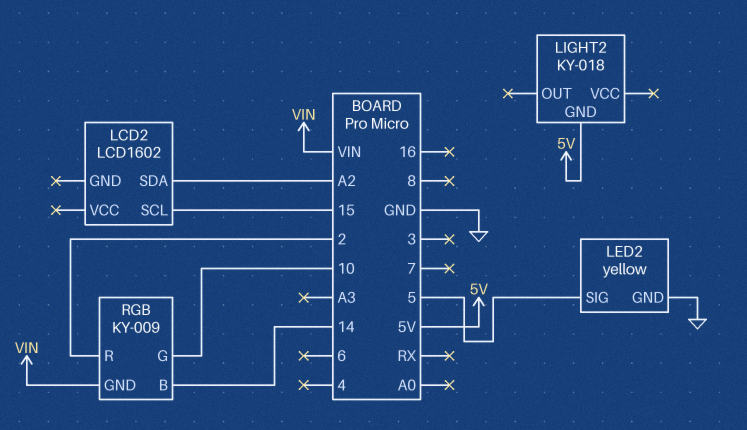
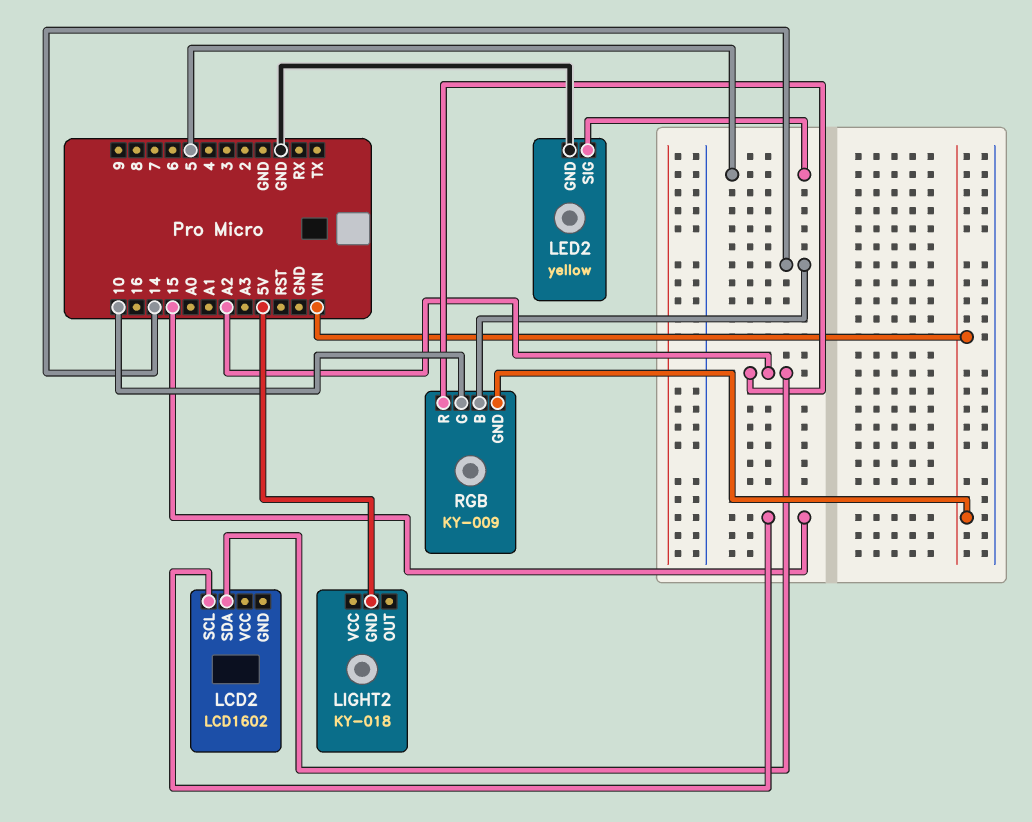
RGB pin R: 2 -> A2

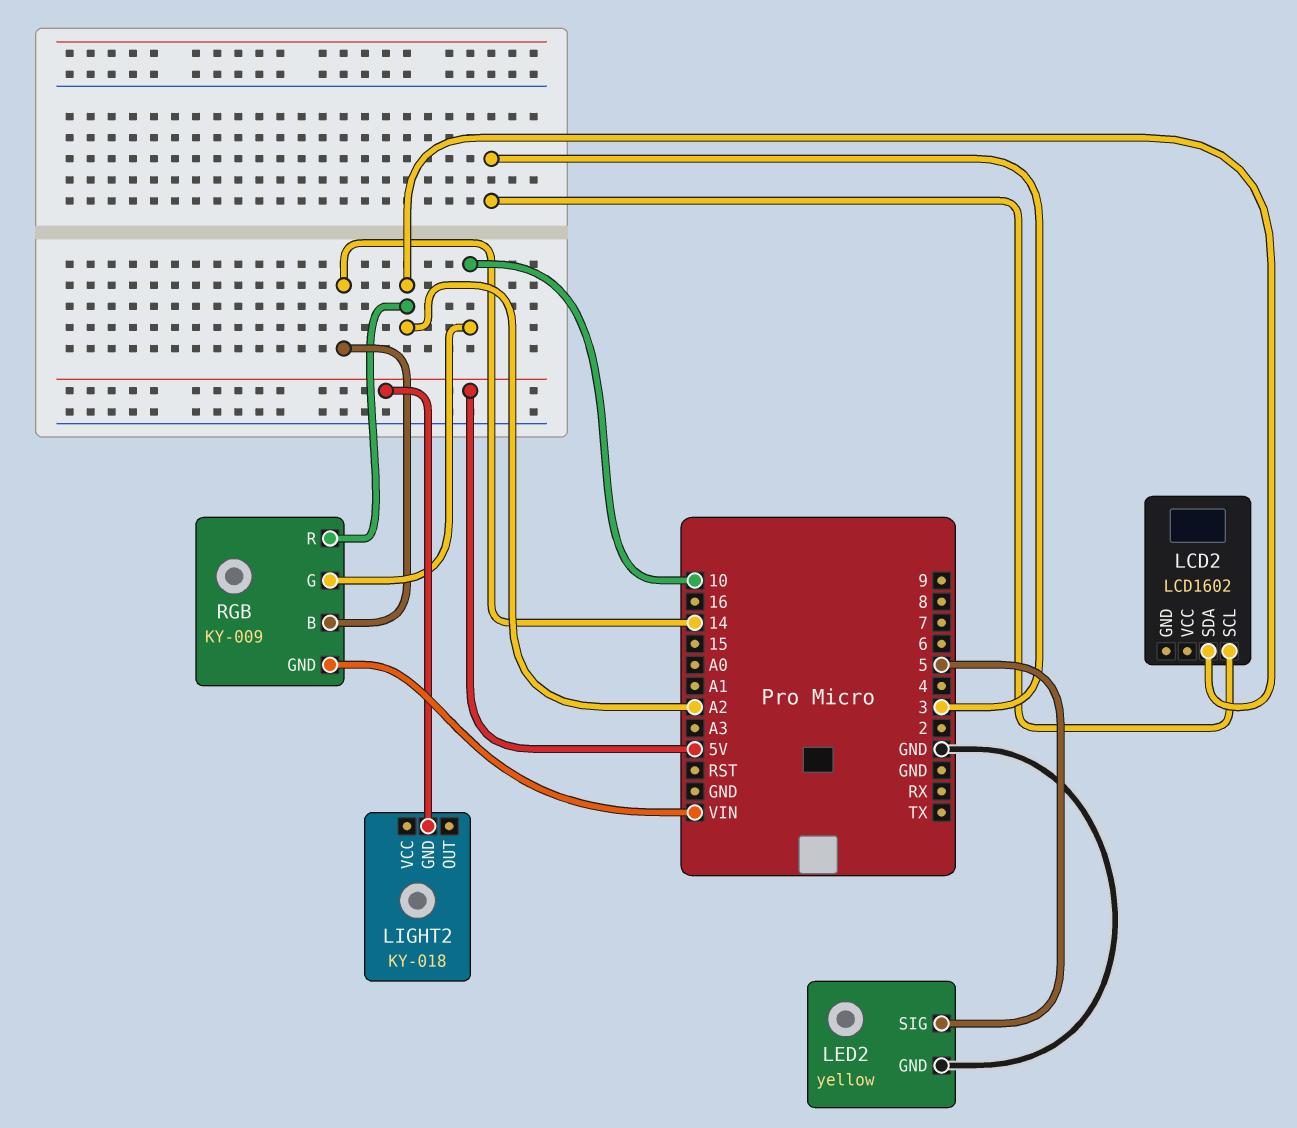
LCD2 pin SCL: 15 -> 3

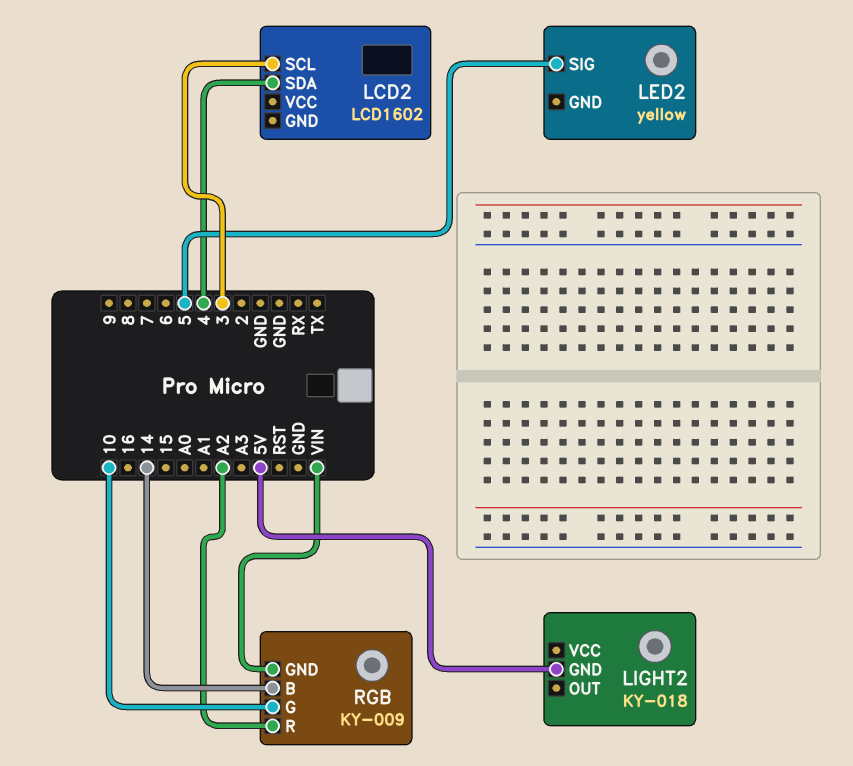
LCD2 pin SDA: A2 -> 4
LED2 pin GND: GND -> none

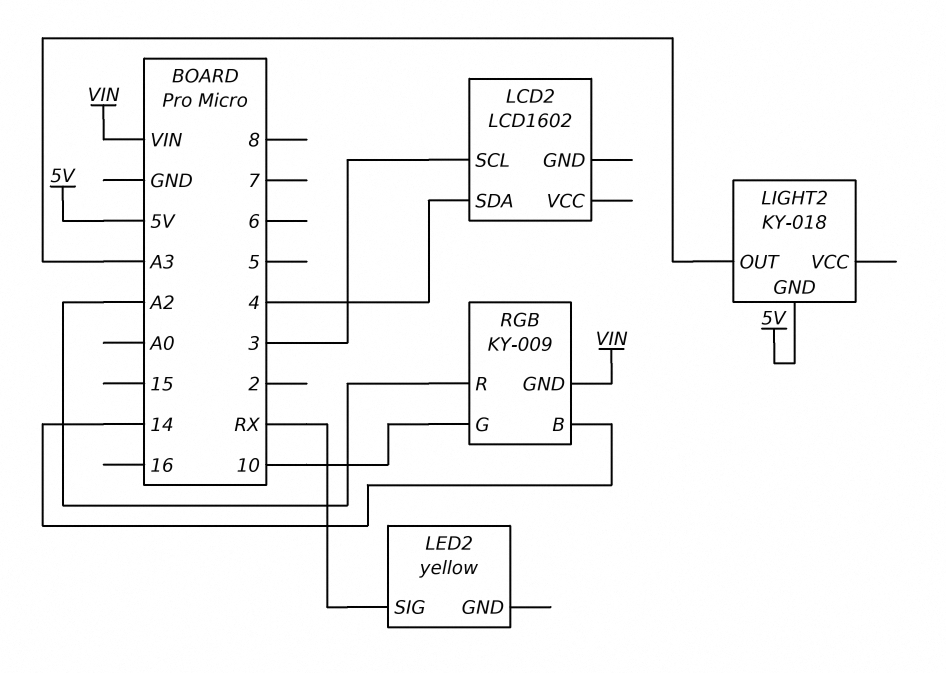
LED2 pin SIG: 5 -> RX
LIGHT2 pin OUT: none -> A3

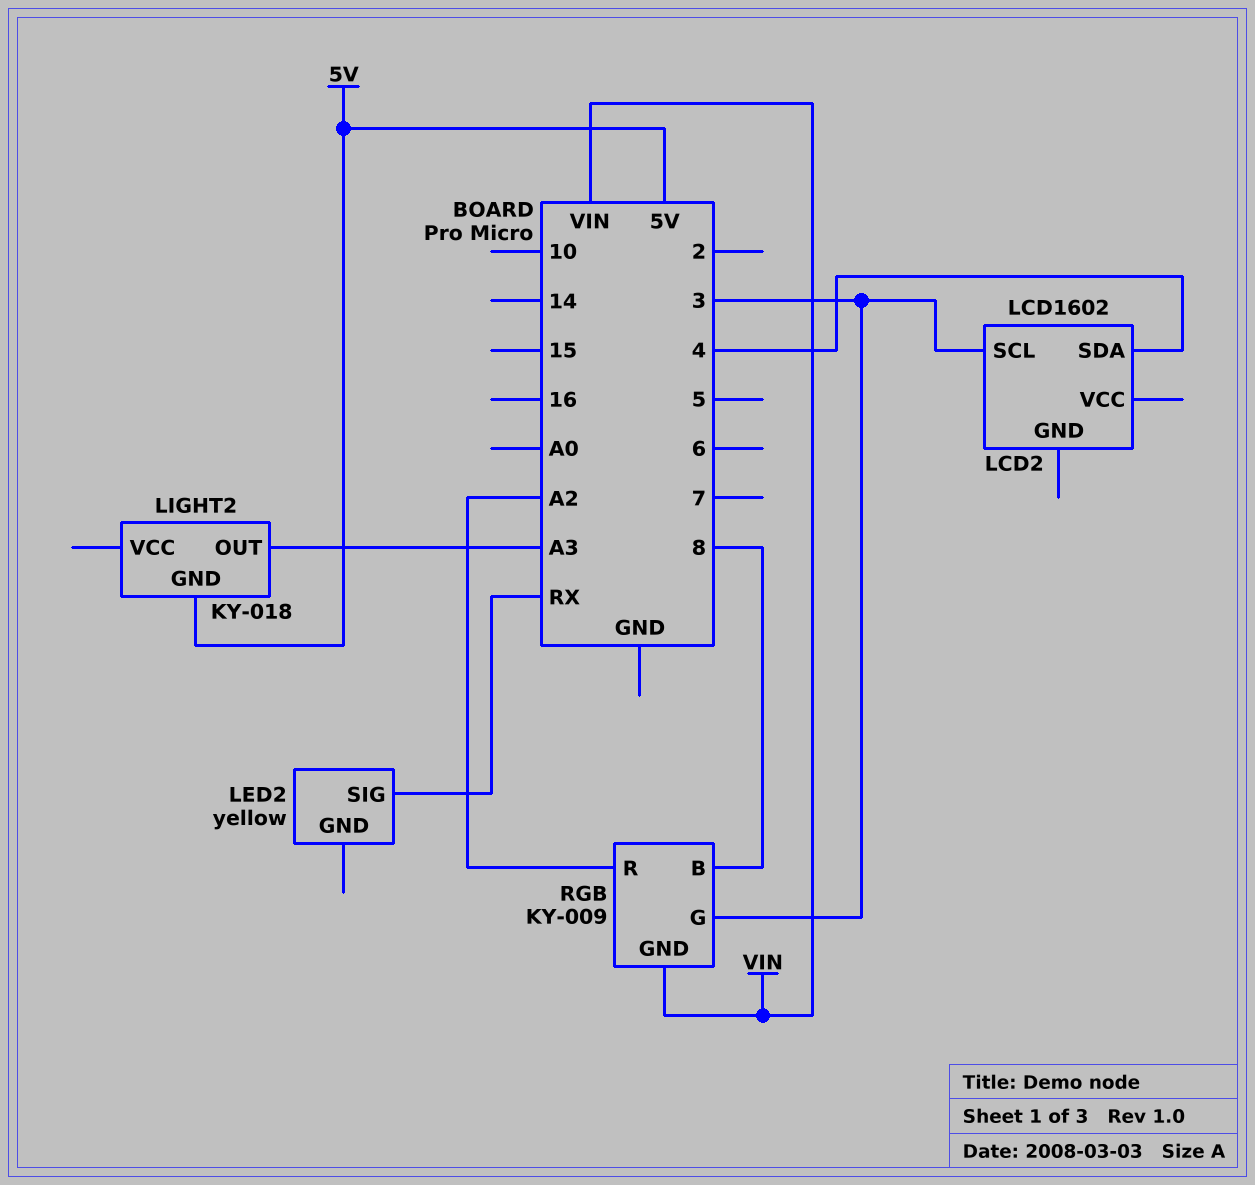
RGB pin B: 14 -> 8
RGB pin G: 10 -> 3

